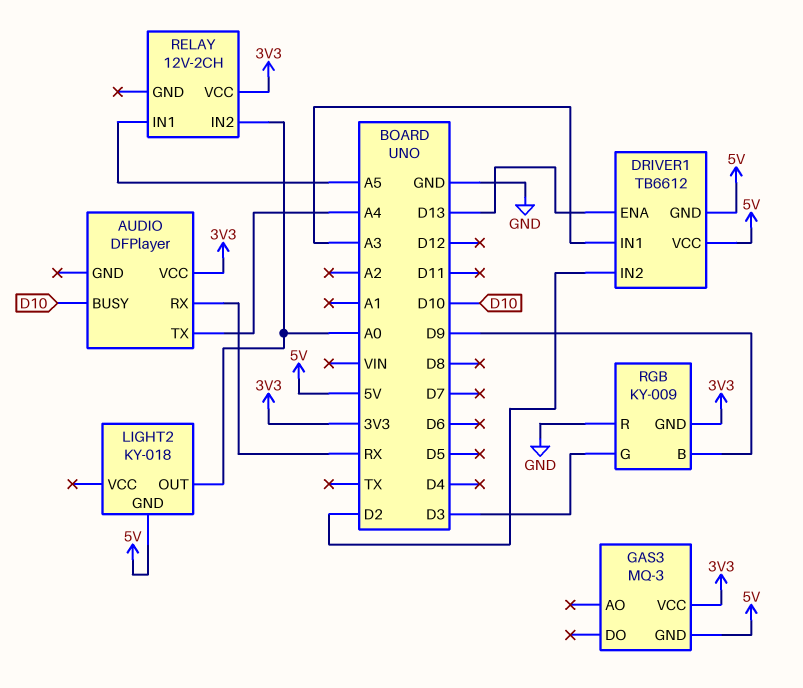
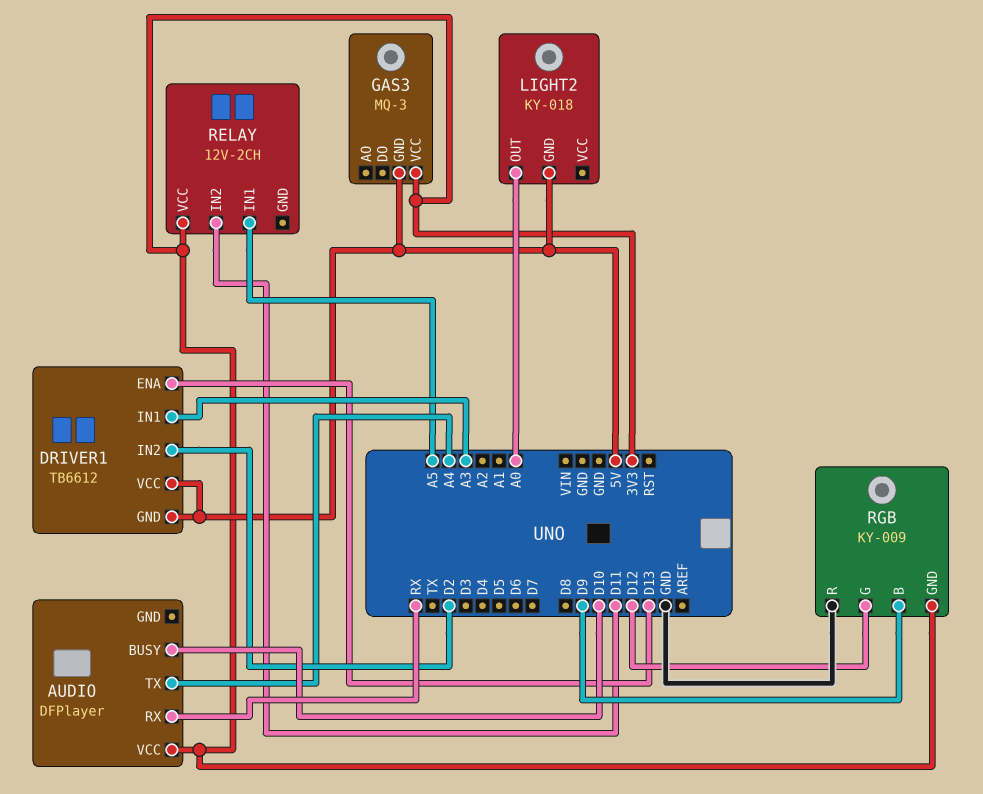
RELAY pin IN2: A0 -> D11
RGB pin G: D3 -> D12

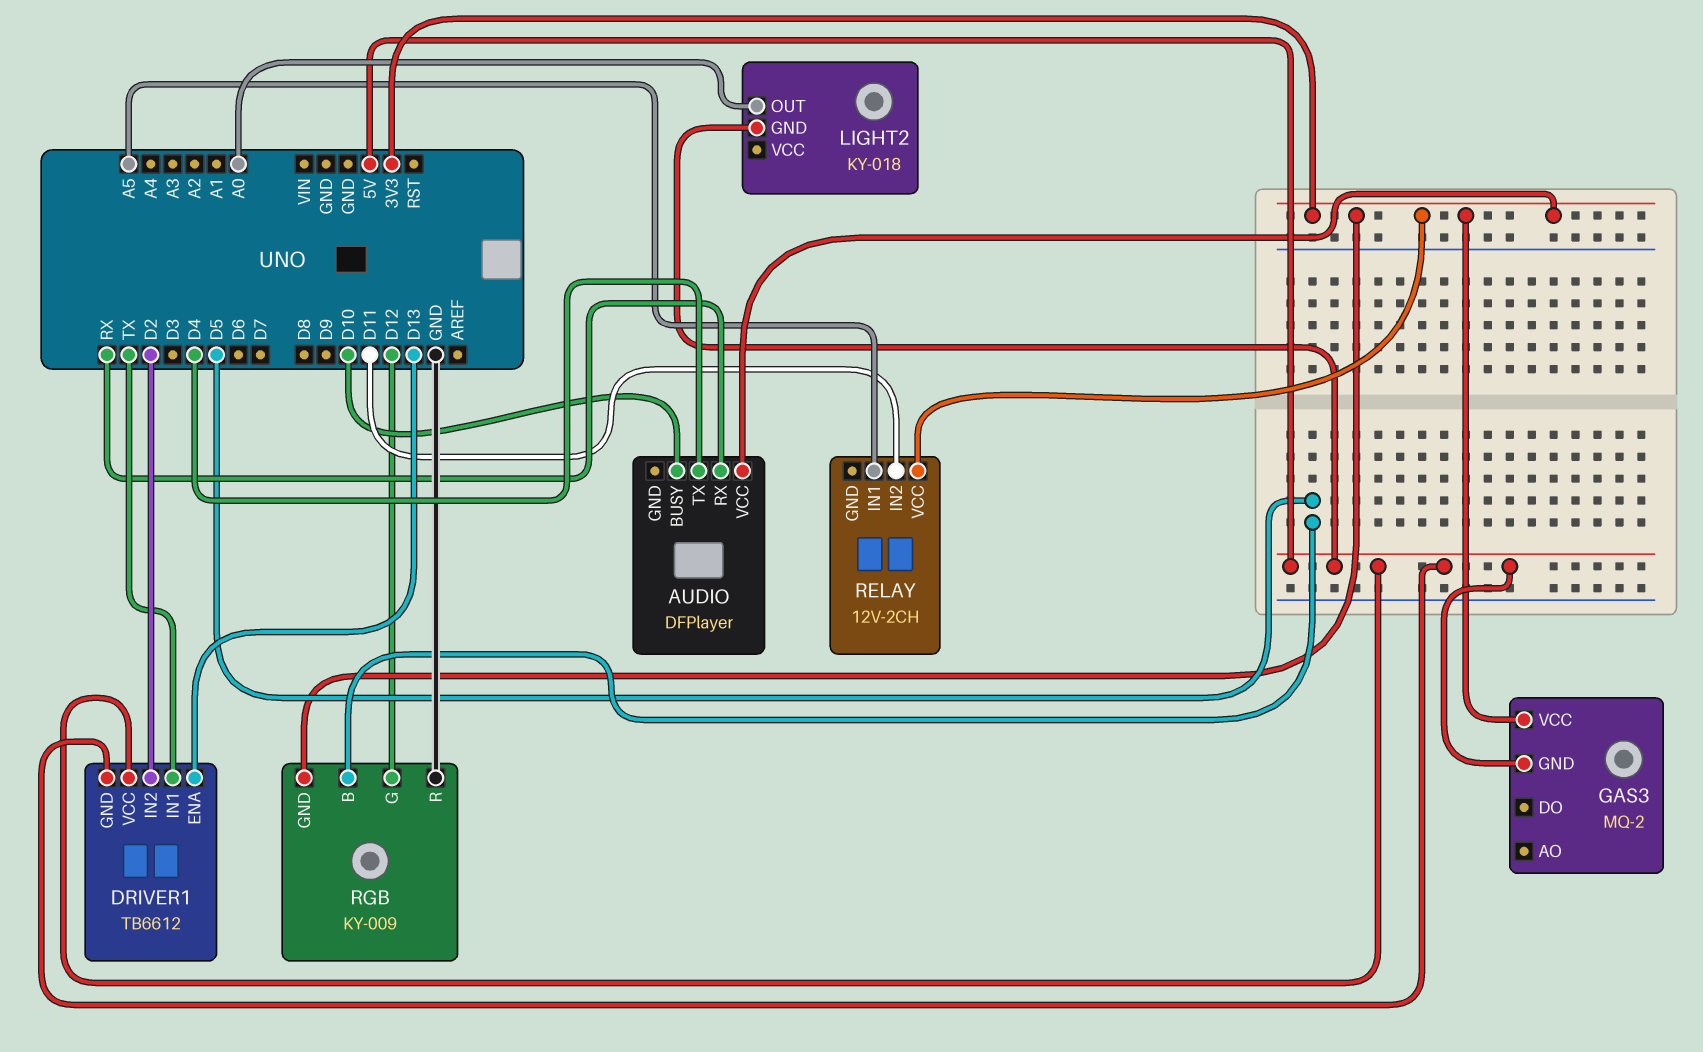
AUDIO pin TX: A4 -> D4
DRIVER1 pin IN1: A3 -> TX
GAS3: MQ-3 -> MQ-2
RGB pin B: D9 -> D5

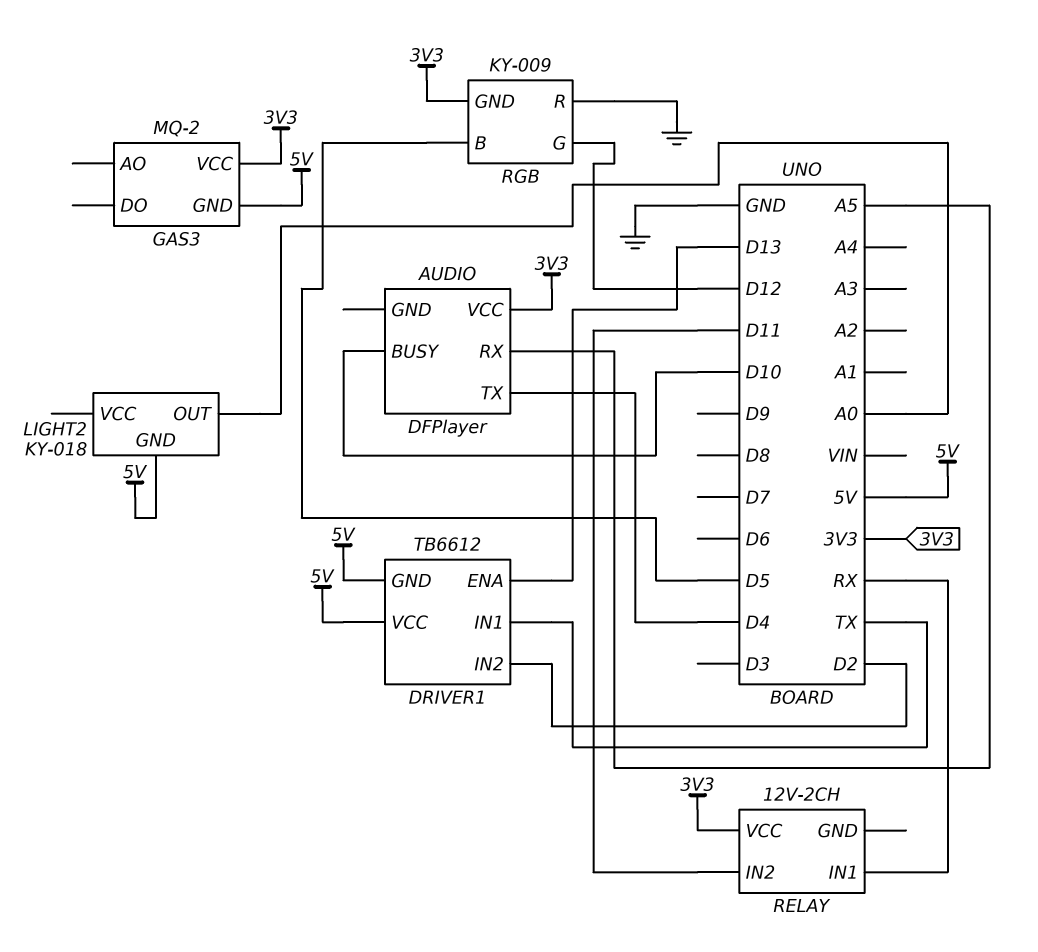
AUDIO pin RX: RX -> A5
RELAY pin IN1: A5 -> RX

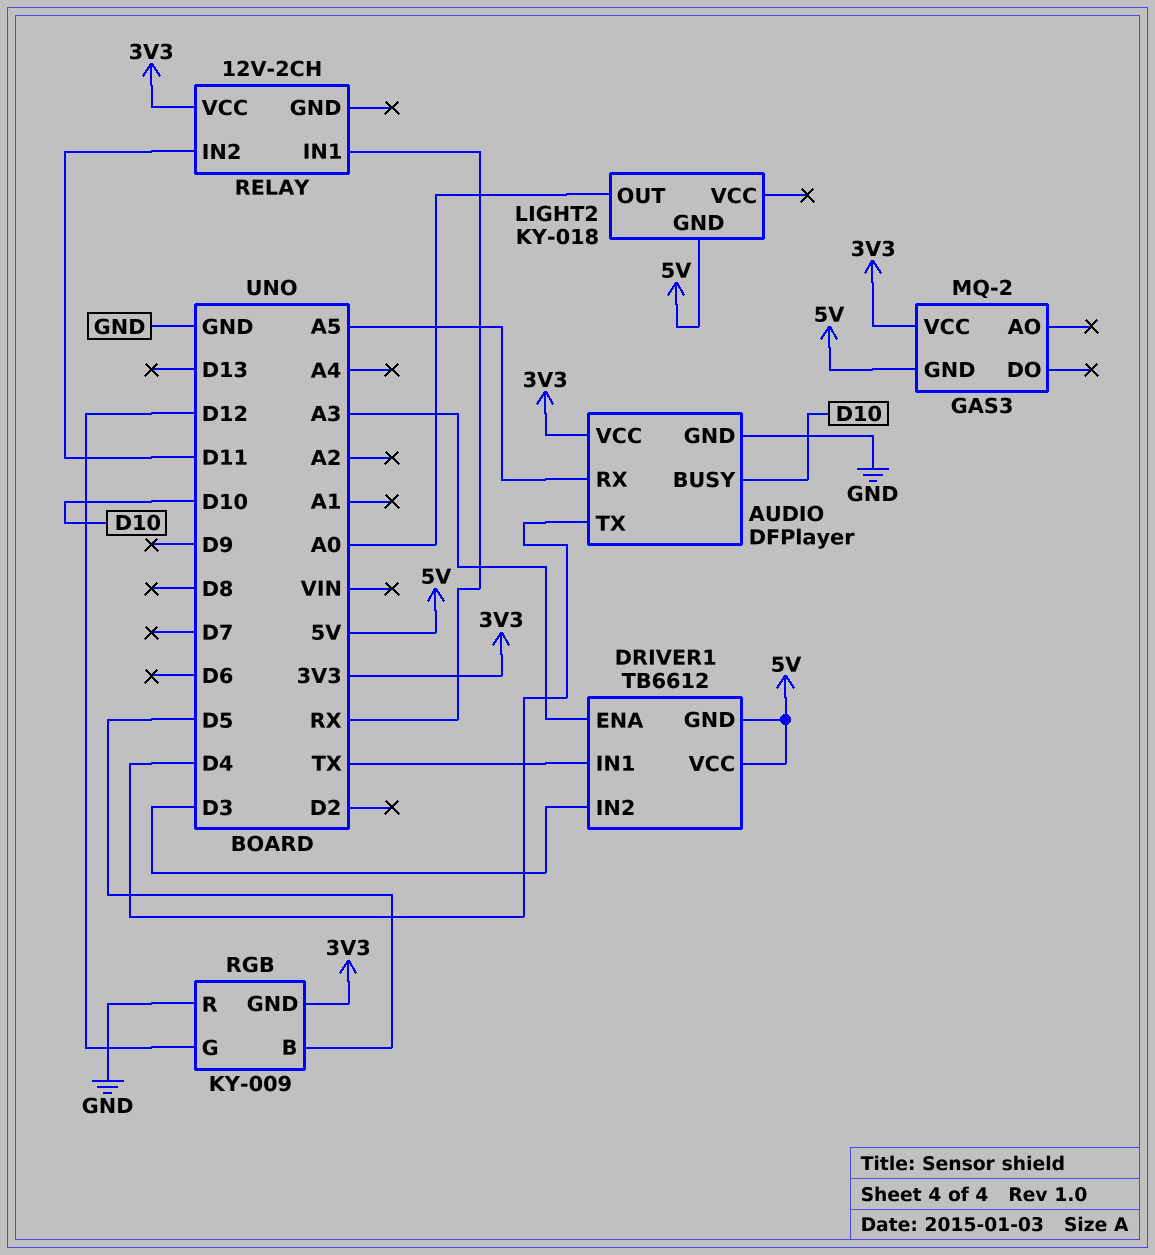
AUDIO pin GND: none -> GND
DRIVER1 pin ENA: D13 -> A3
DRIVER1 pin IN2: D2 -> D3

